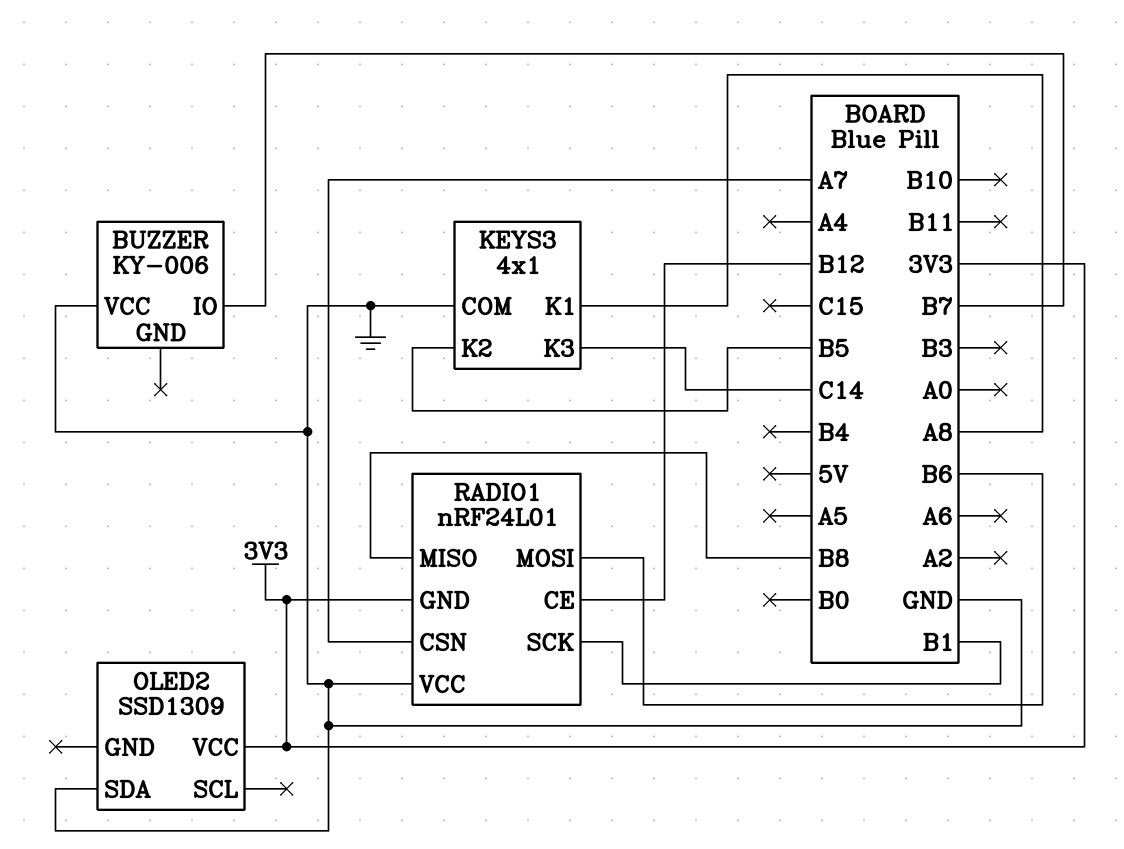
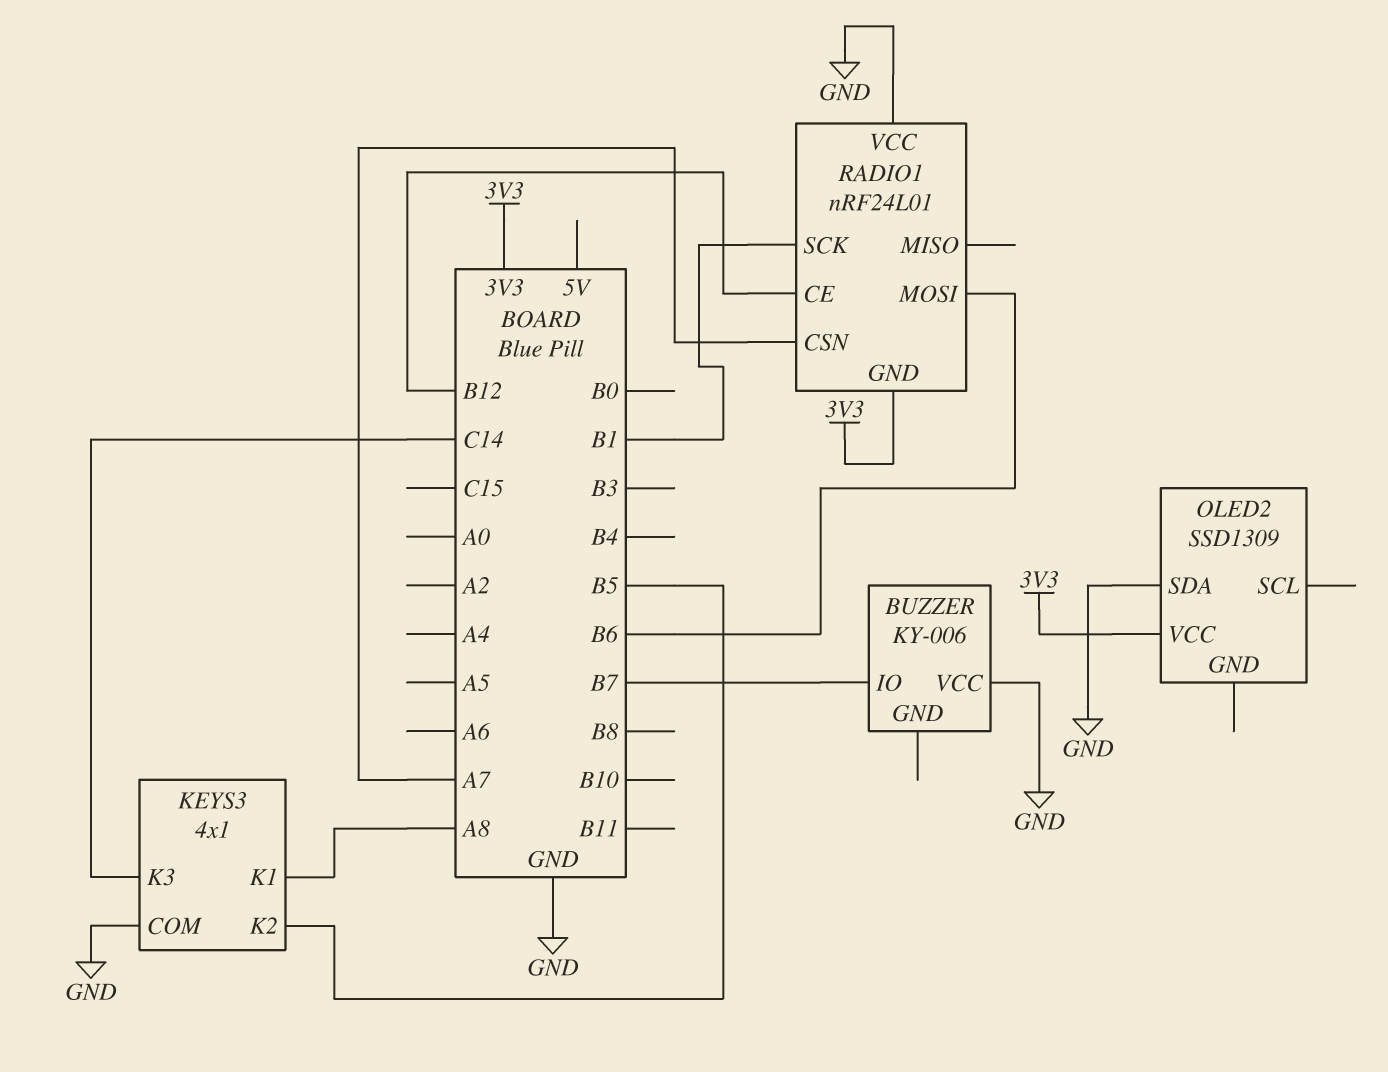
RADIO1 pin MISO: B8 -> none

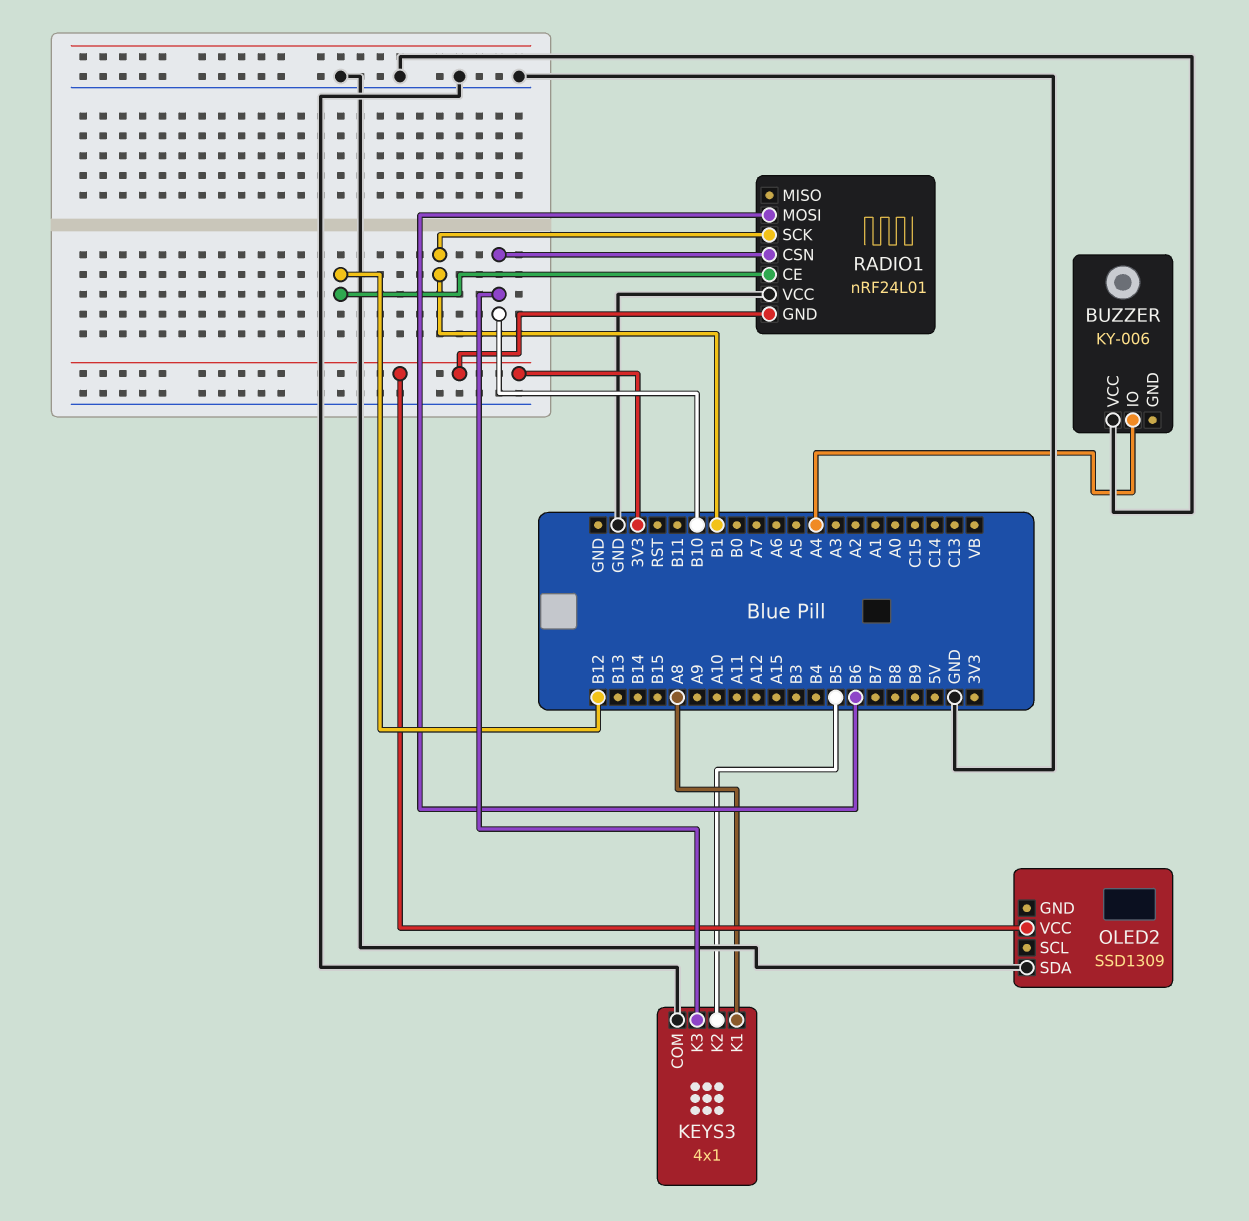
BUZZER pin IO: B7 -> A4
KEYS3 pin K3: C14 -> B10
RADIO1 pin CSN: A7 -> B10

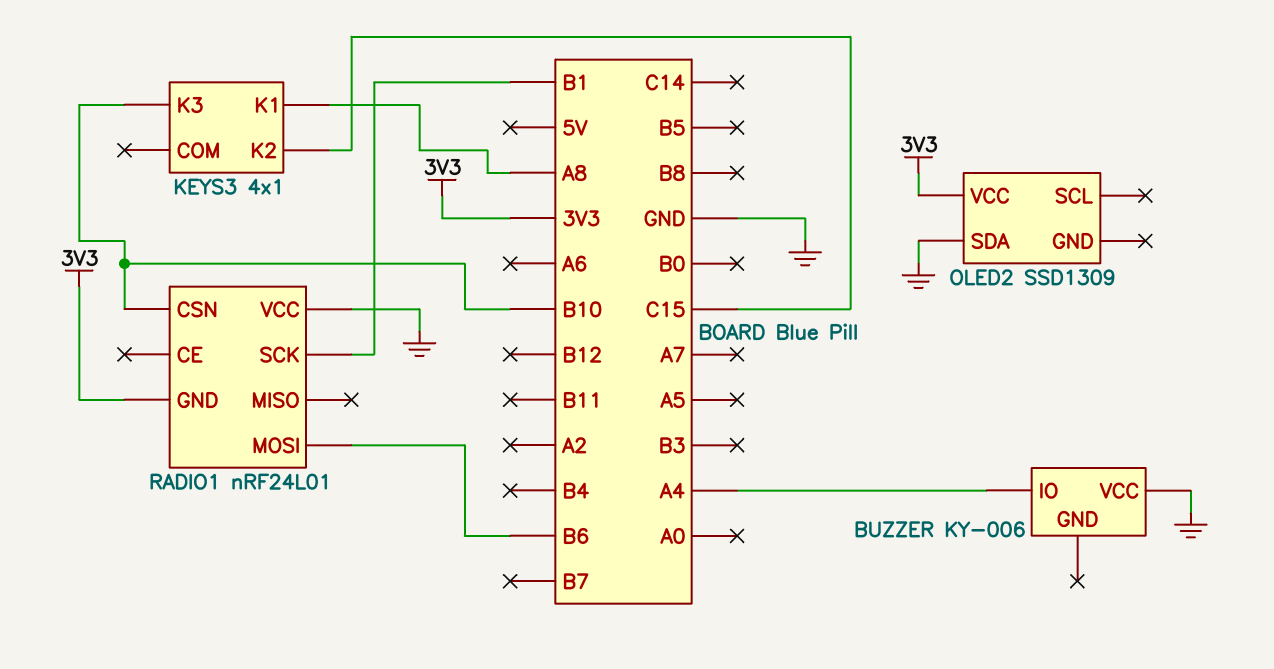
KEYS3 pin COM: GND -> none
KEYS3 pin K2: B5 -> C15
RADIO1 pin CE: B12 -> none

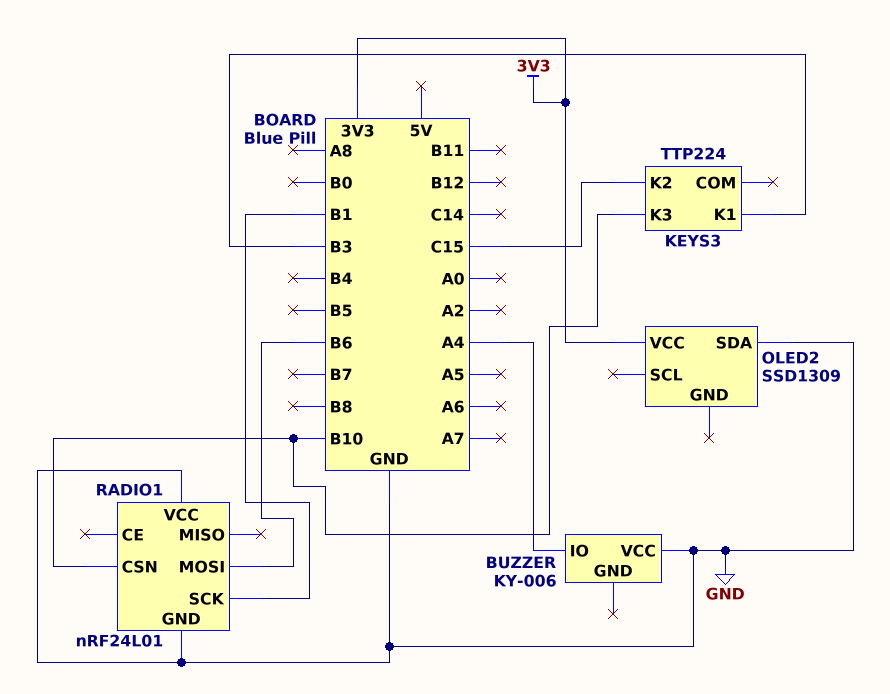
KEYS3: 4x1 -> TTP224
KEYS3 pin K1: A8 -> B3
RADIO1 pin GND: 3V3 -> GND

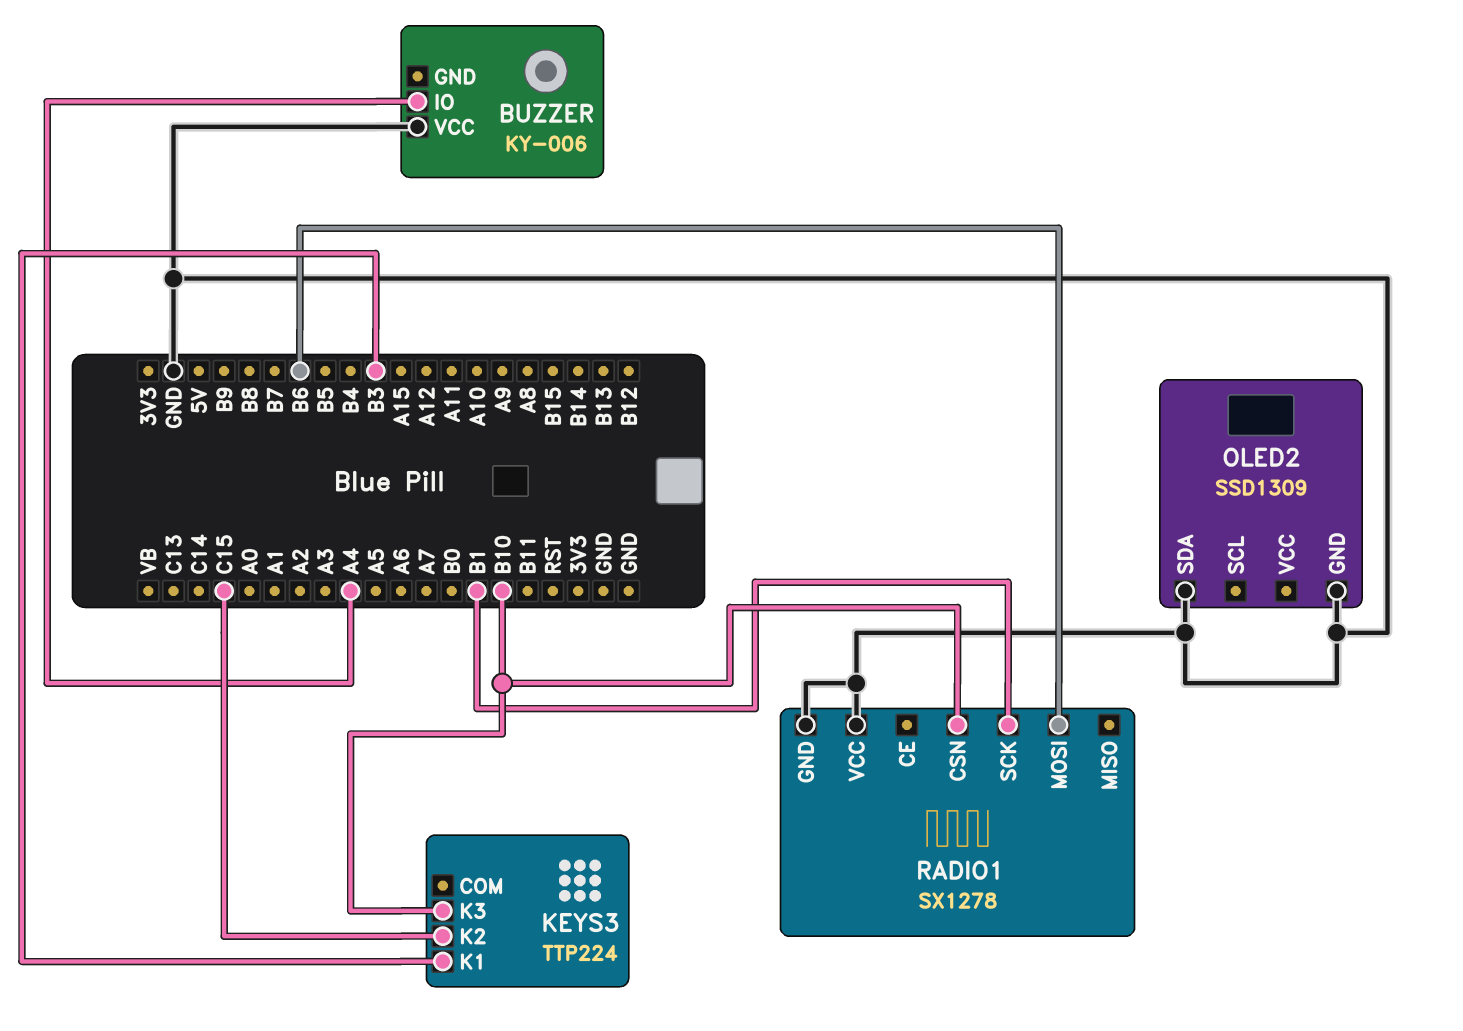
OLED2 pin GND: none -> GND
OLED2 pin VCC: 3V3 -> none
RADIO1: nRF24L01 -> SX1278

